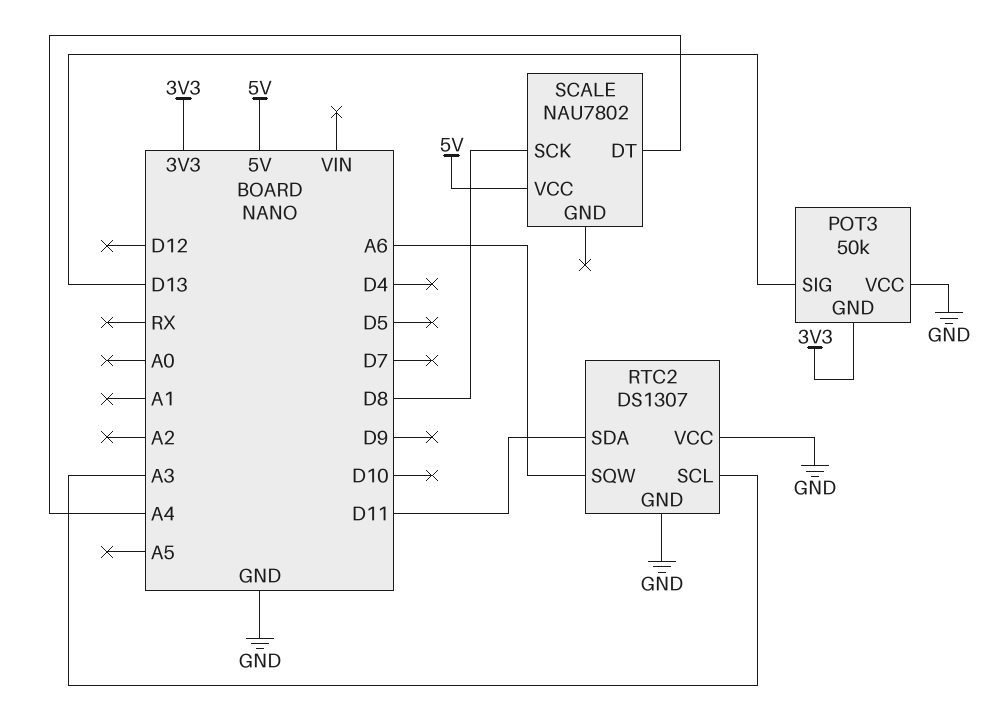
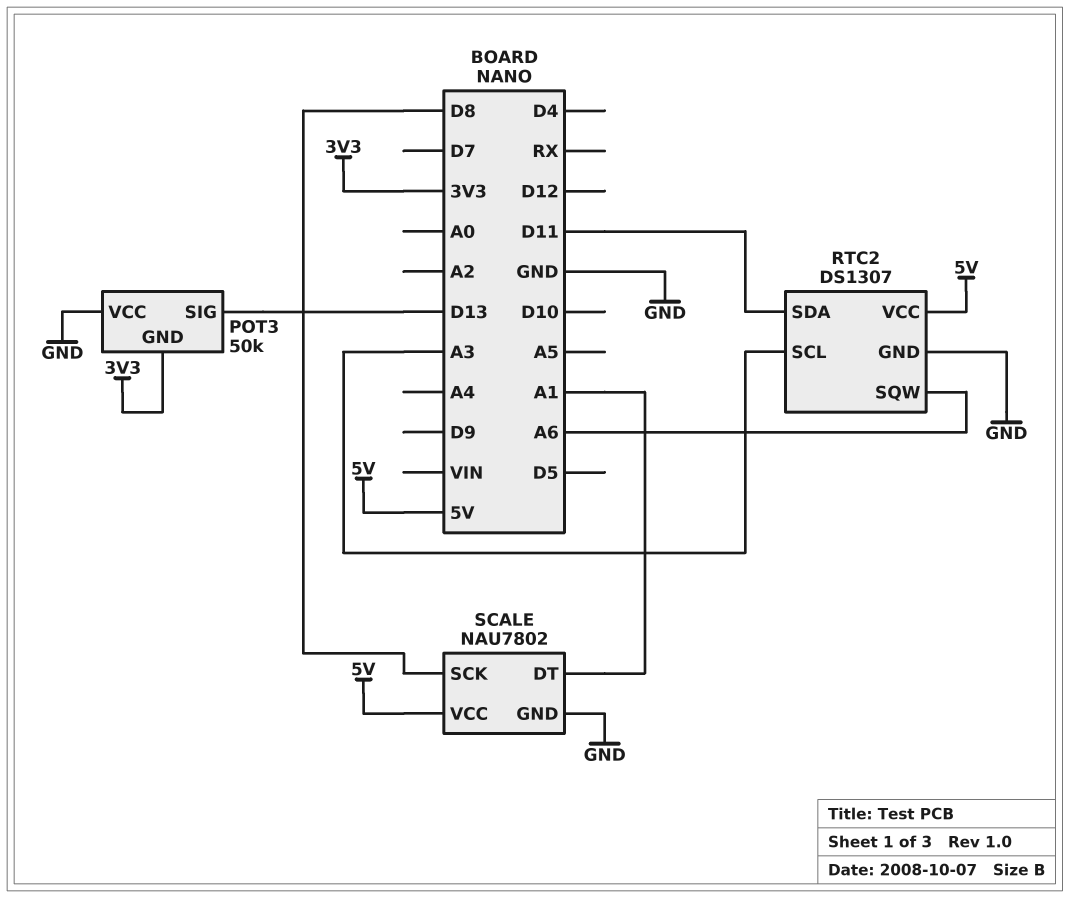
RTC2 pin VCC: GND -> 5V
SCALE pin DT: A4 -> A1
SCALE pin GND: none -> GND

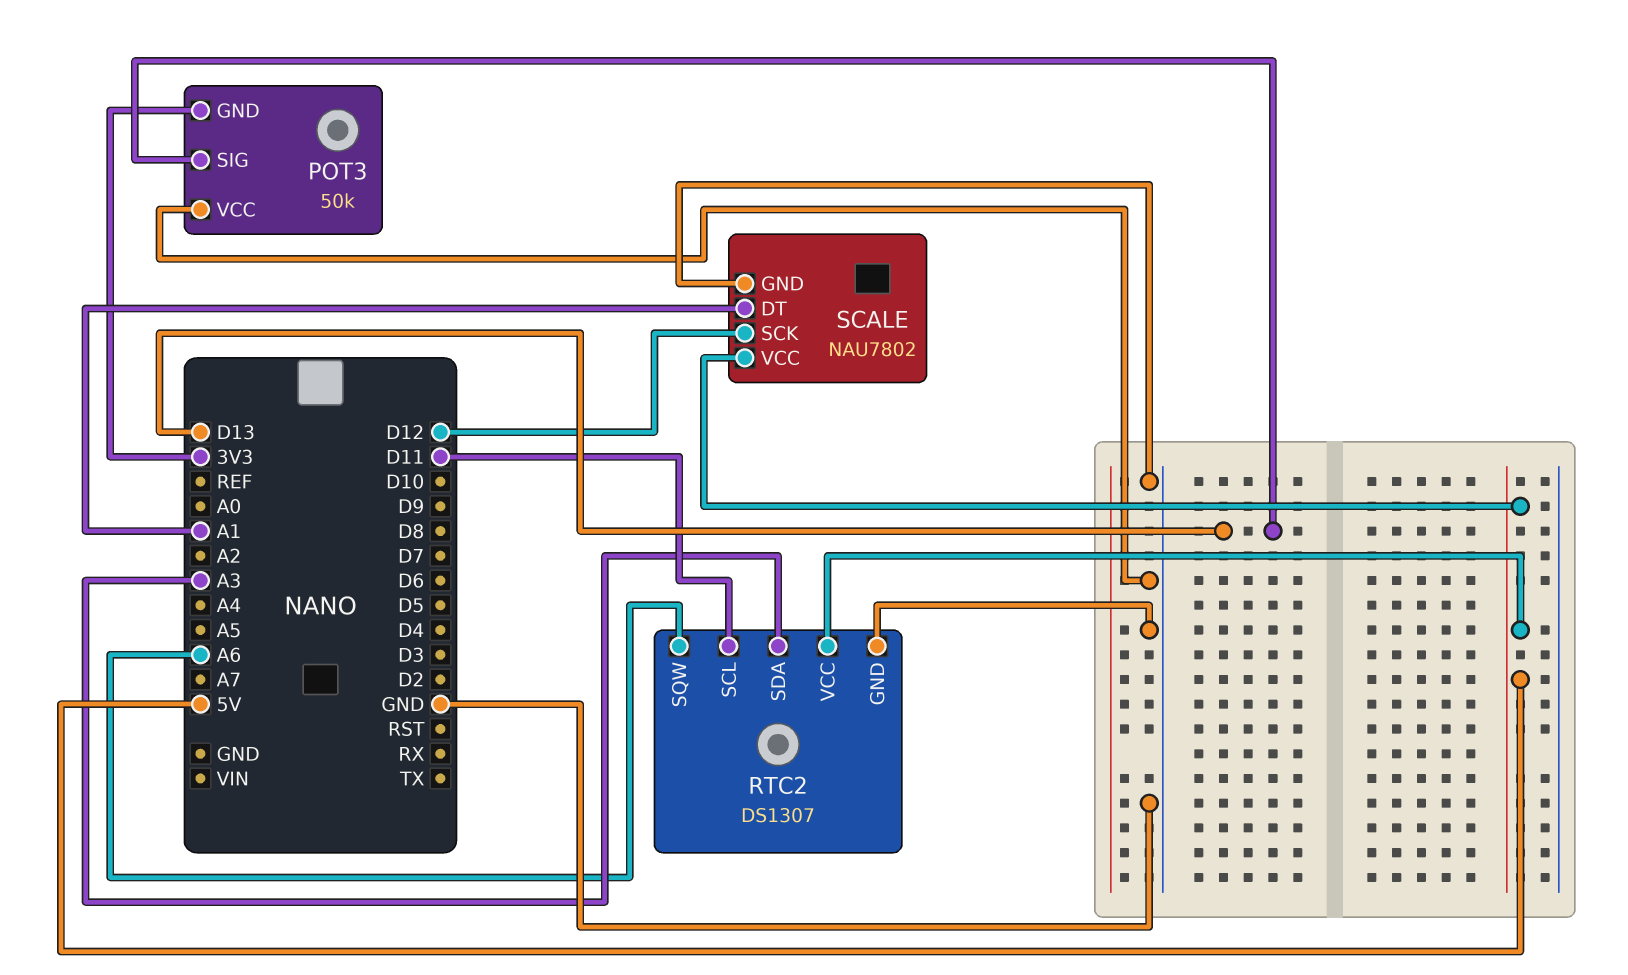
RTC2 pin SCL: A3 -> D11
RTC2 pin SDA: D11 -> A3
SCALE pin SCK: D8 -> D12

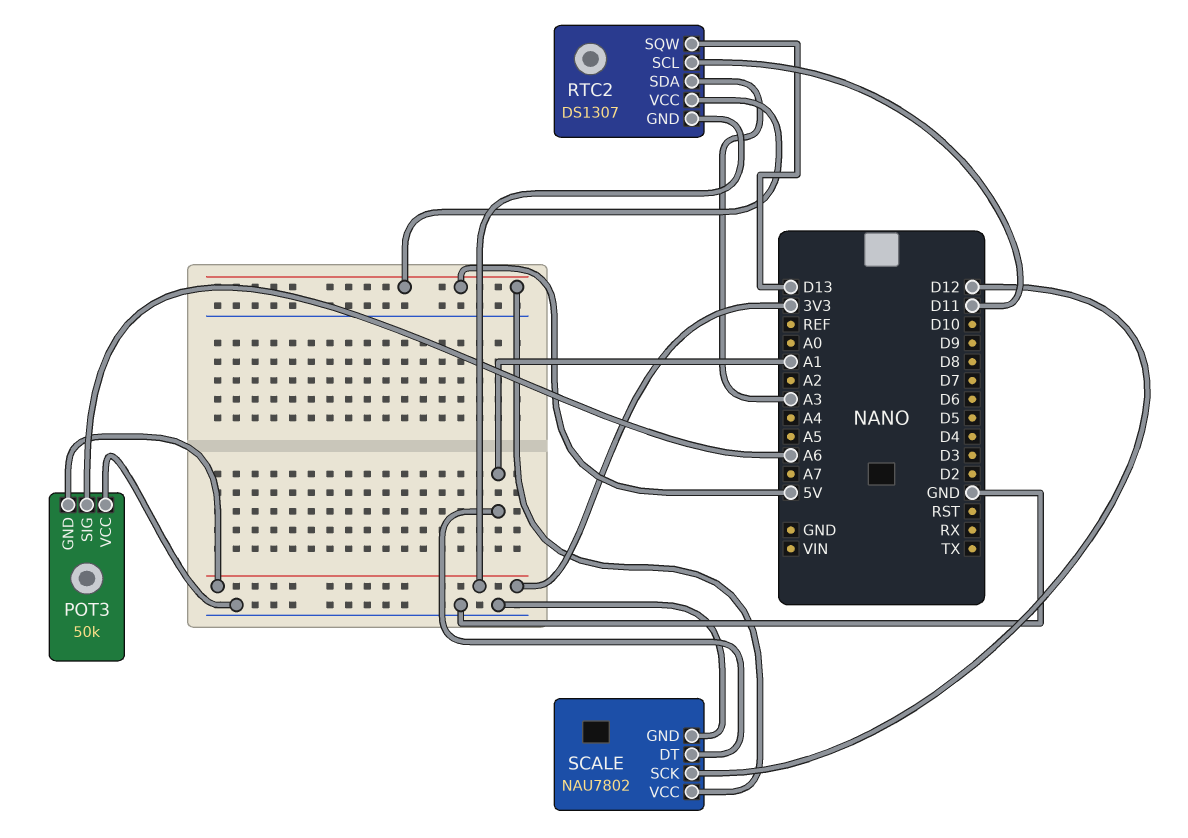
POT3 pin SIG: D13 -> A6
RTC2 pin GND: GND -> 3V3
RTC2 pin SQW: A6 -> D13

